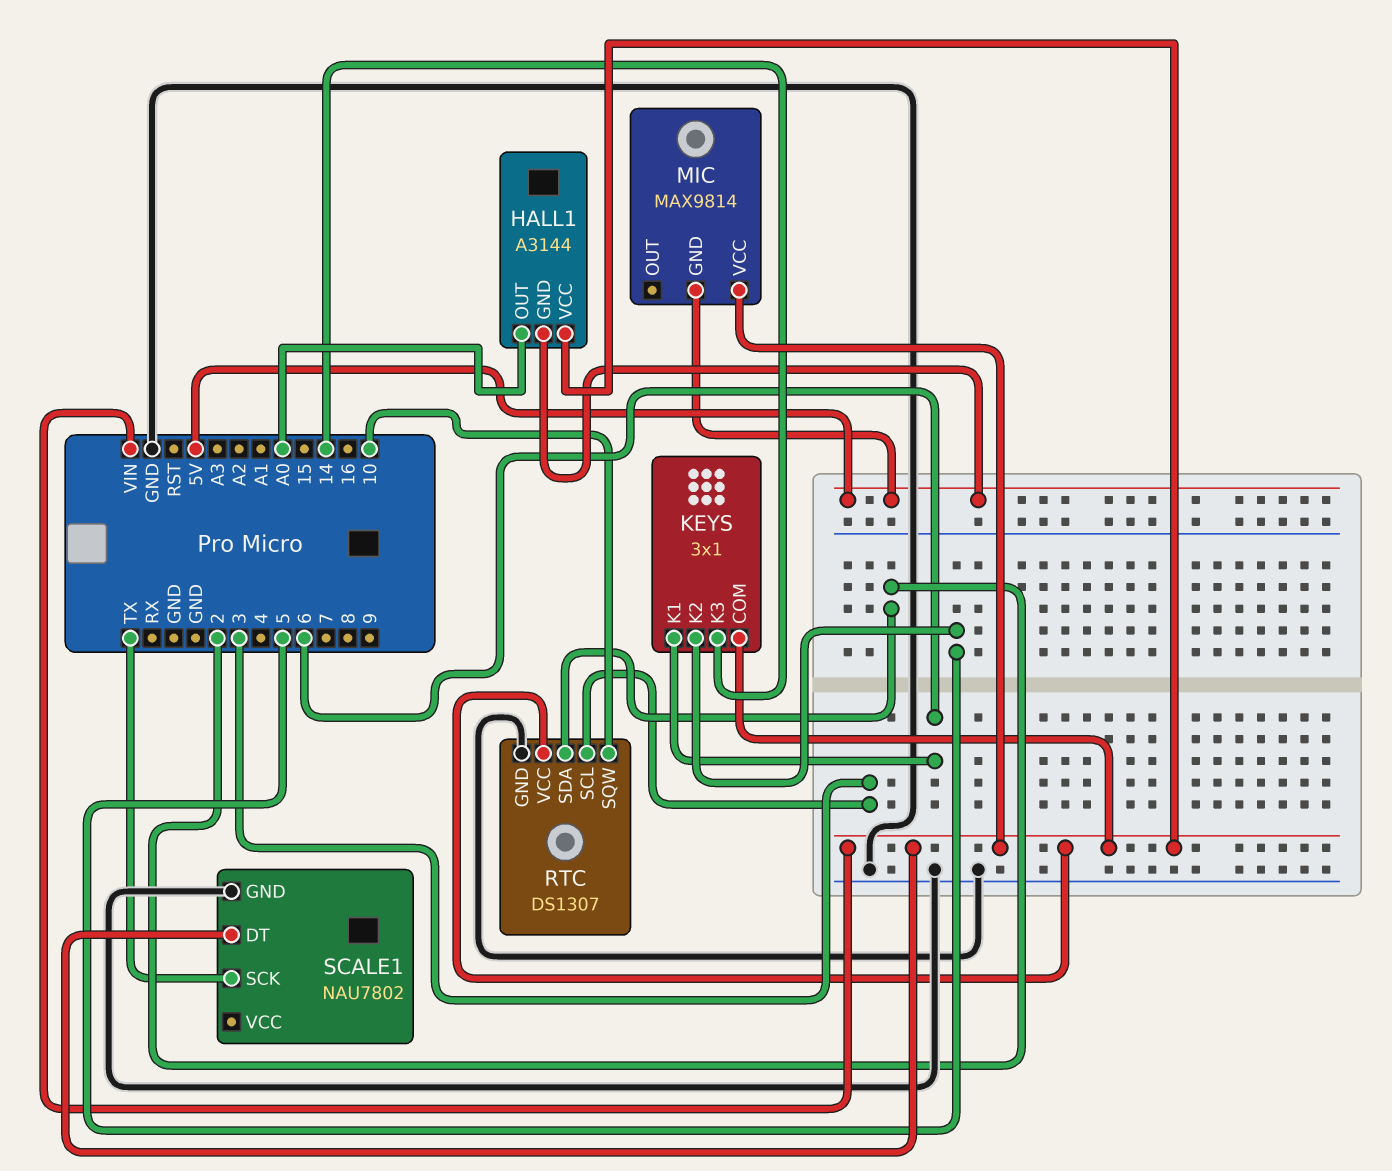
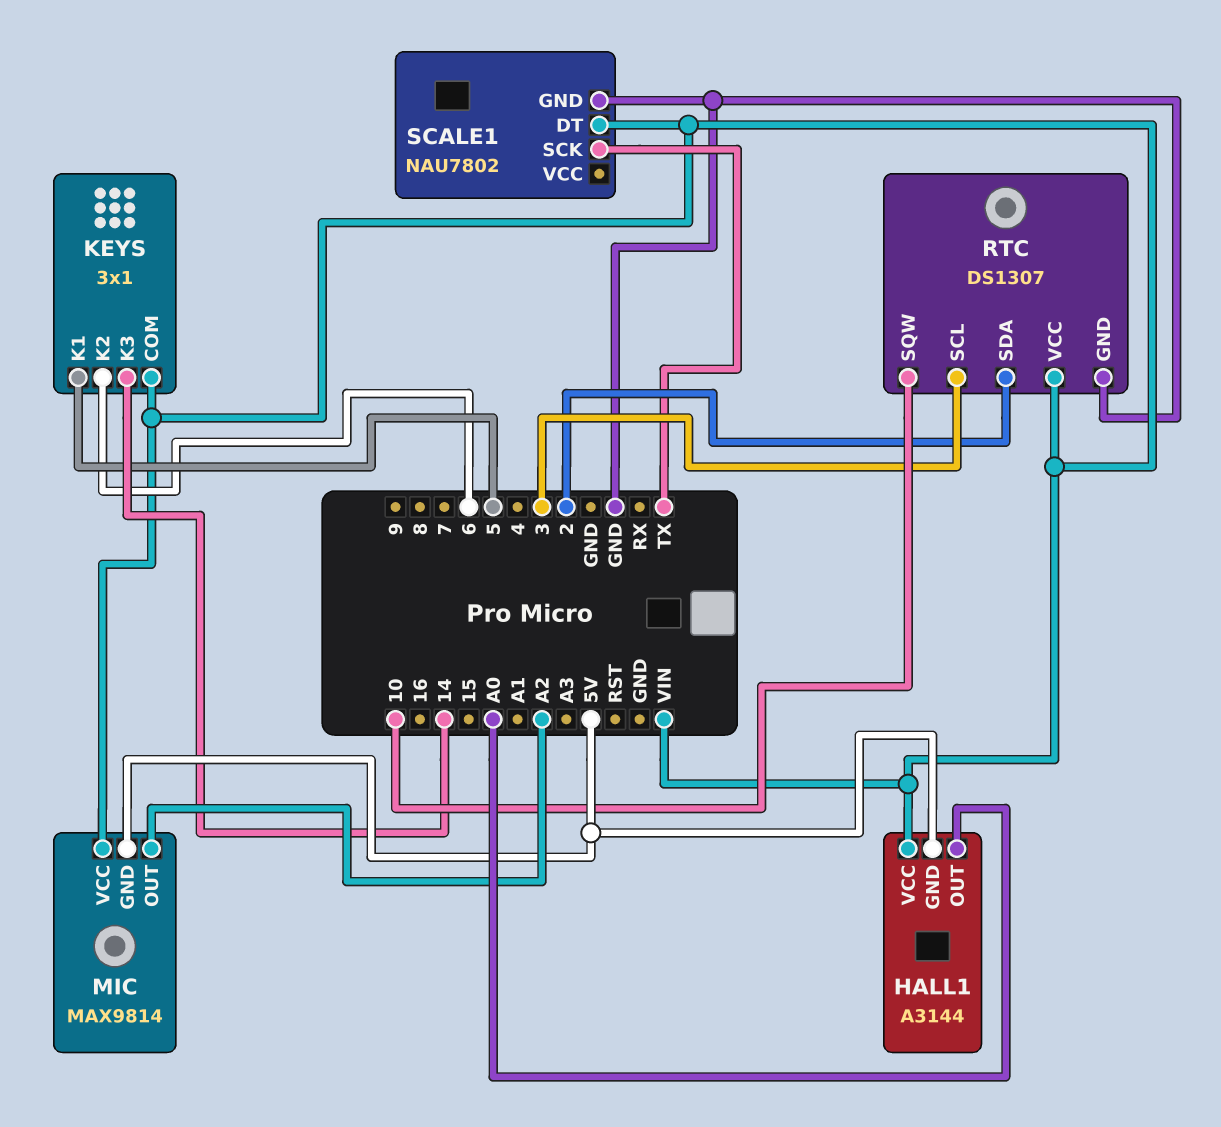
KEYS pin K1: 6 -> 5
KEYS pin K2: 5 -> 6
MIC pin OUT: none -> A2

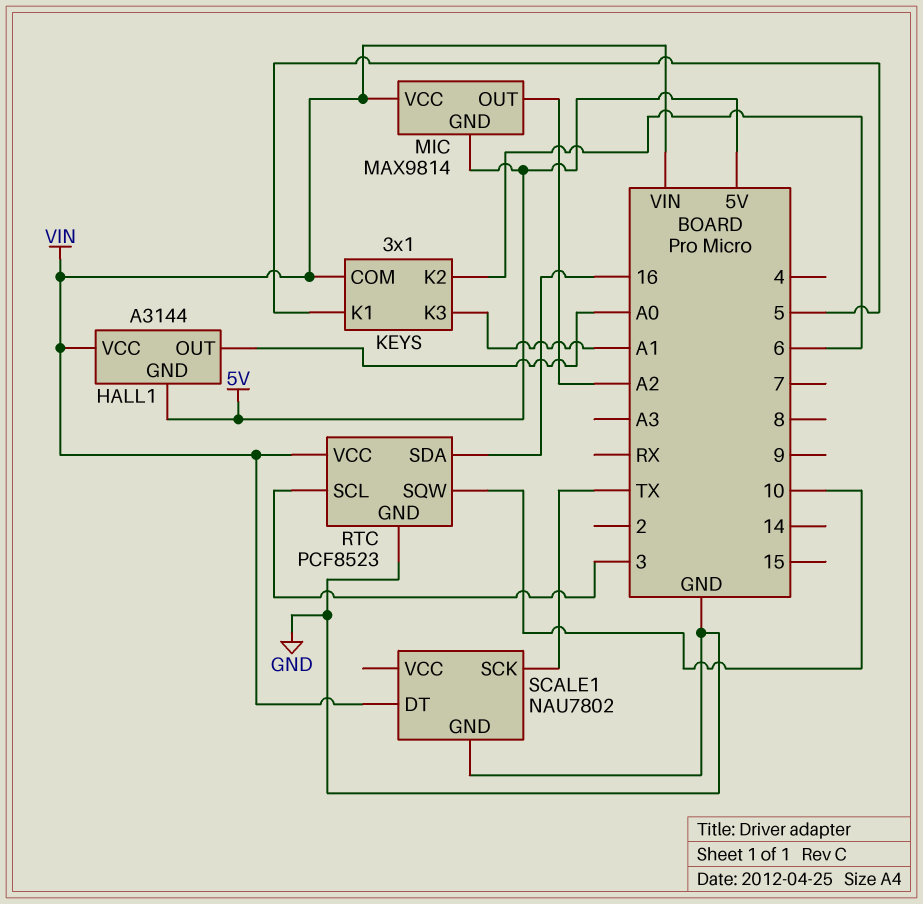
KEYS pin K3: 14 -> A1
RTC: DS1307 -> PCF8523
RTC pin SDA: 2 -> 16

